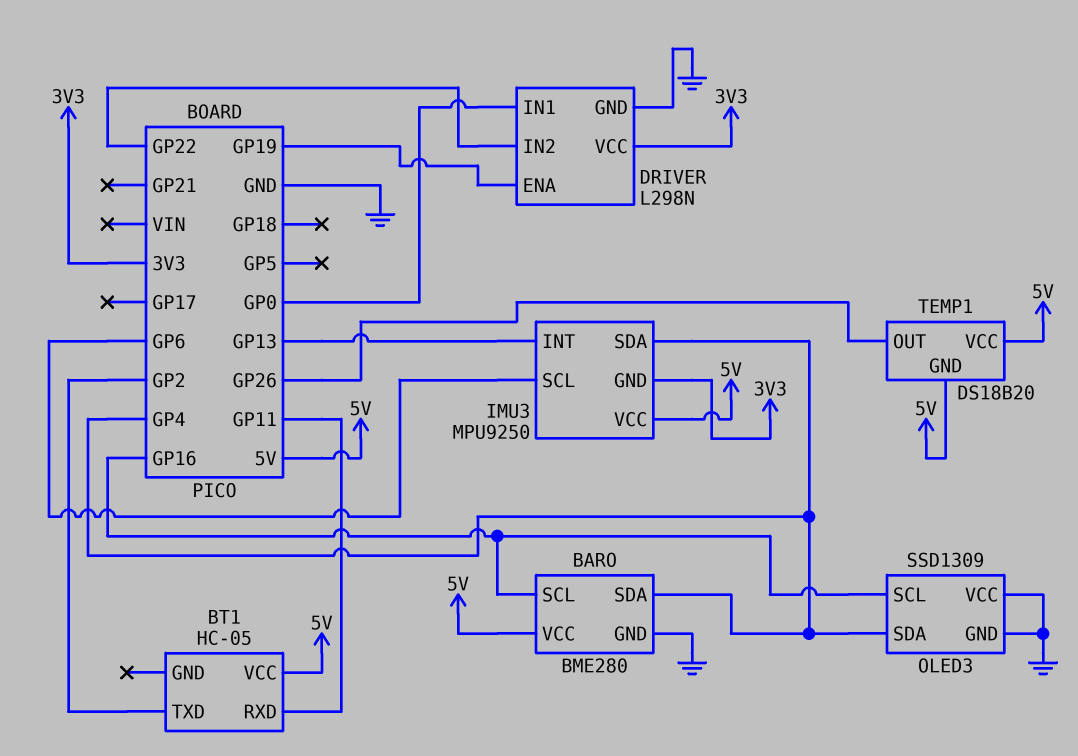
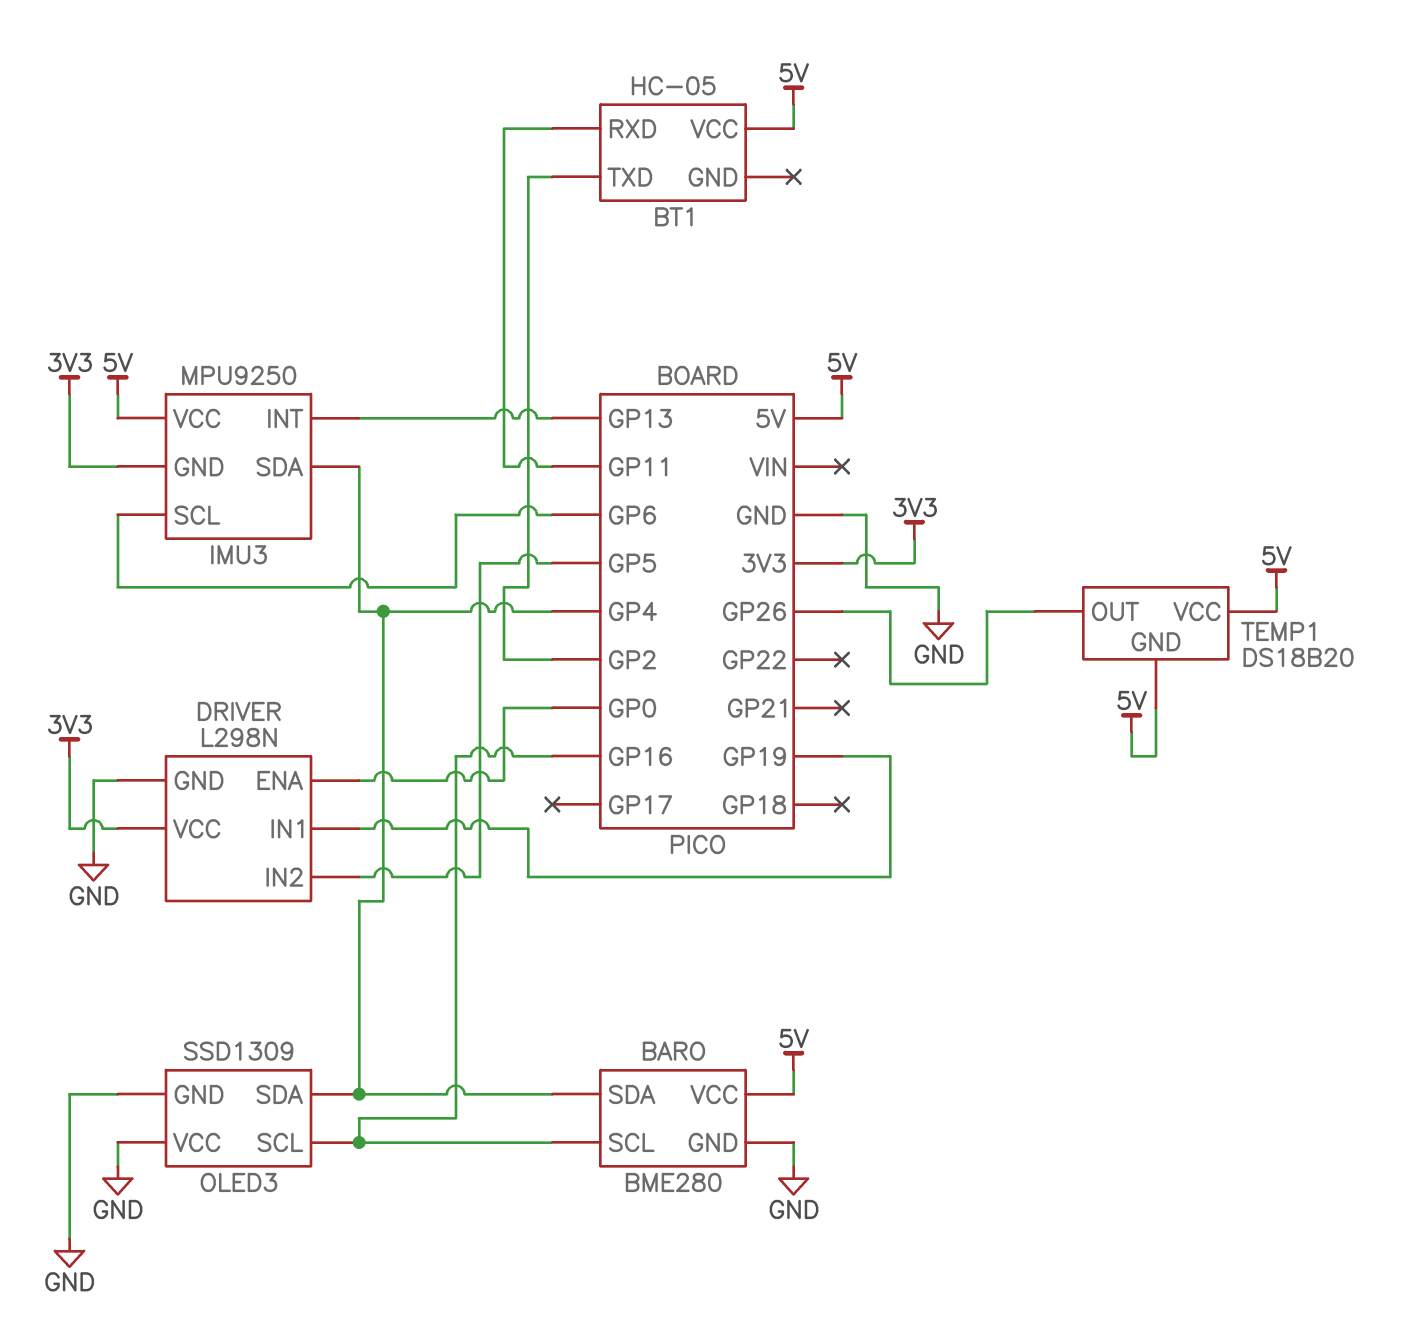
DRIVER pin ENA: GP19 -> GP0
DRIVER pin IN1: GP0 -> GP19
DRIVER pin IN2: GP22 -> GP5

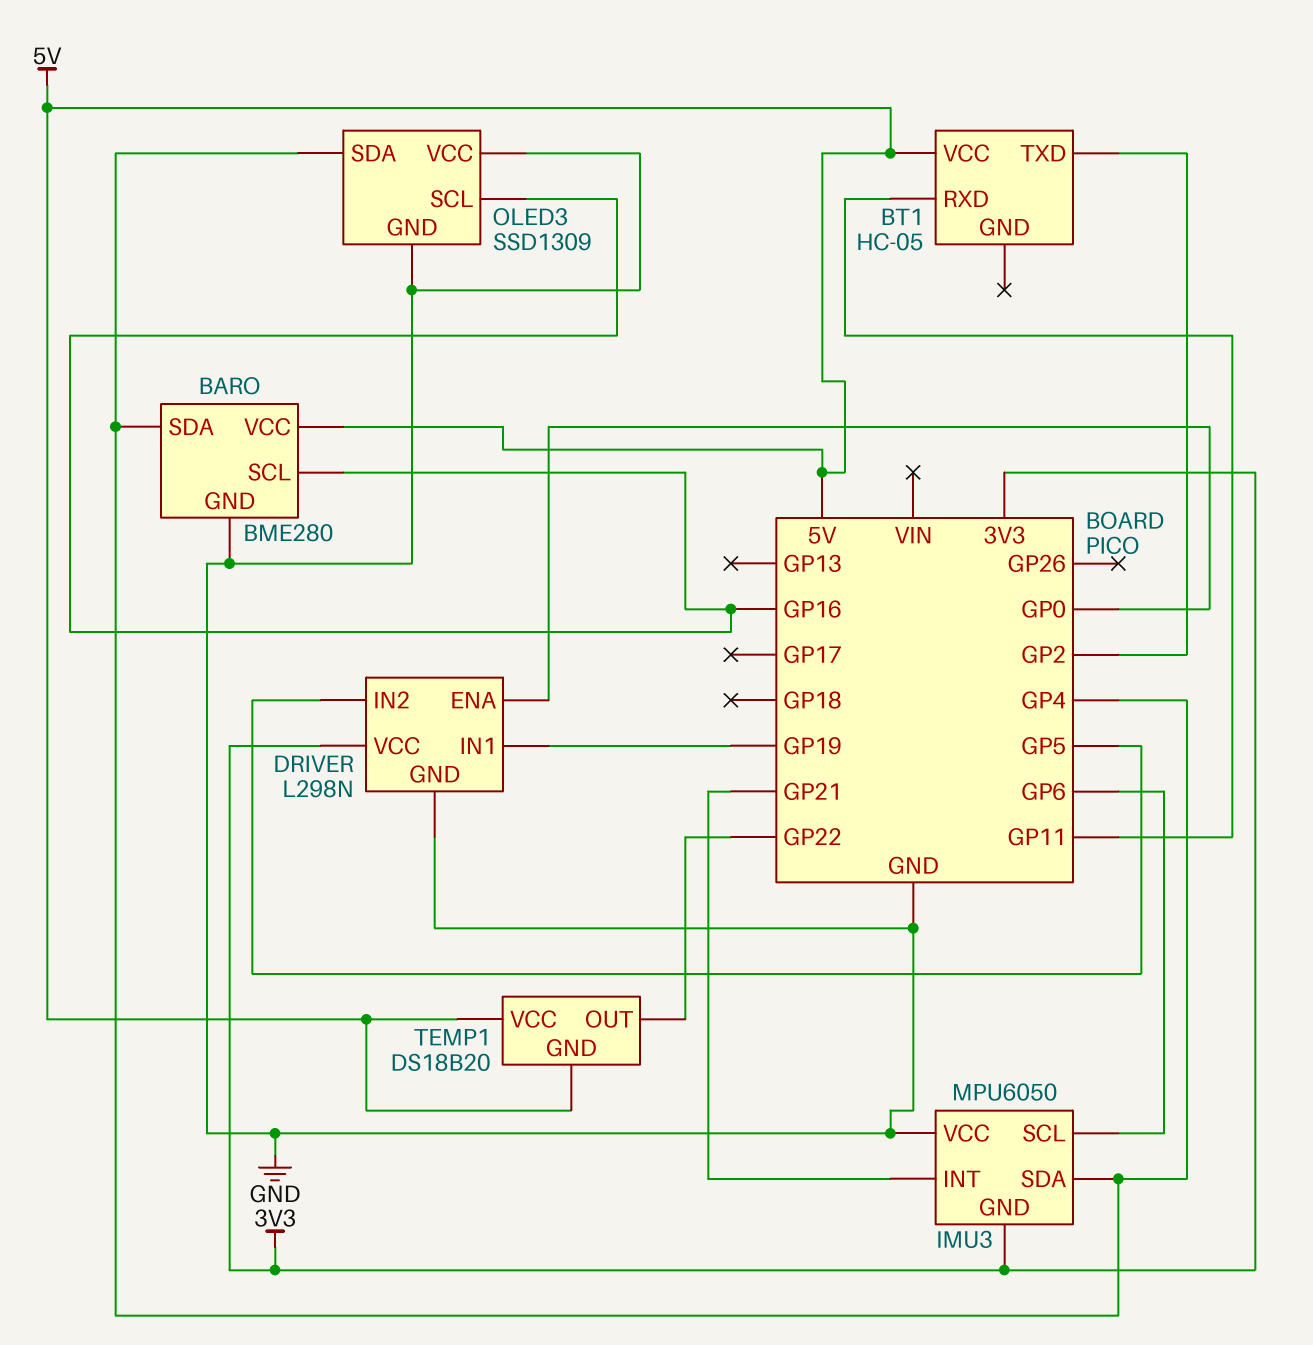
IMU3: MPU9250 -> MPU6050
IMU3 pin INT: GP13 -> GP21
IMU3 pin VCC: 5V -> GND
TEMP1 pin OUT: GP26 -> GP22

